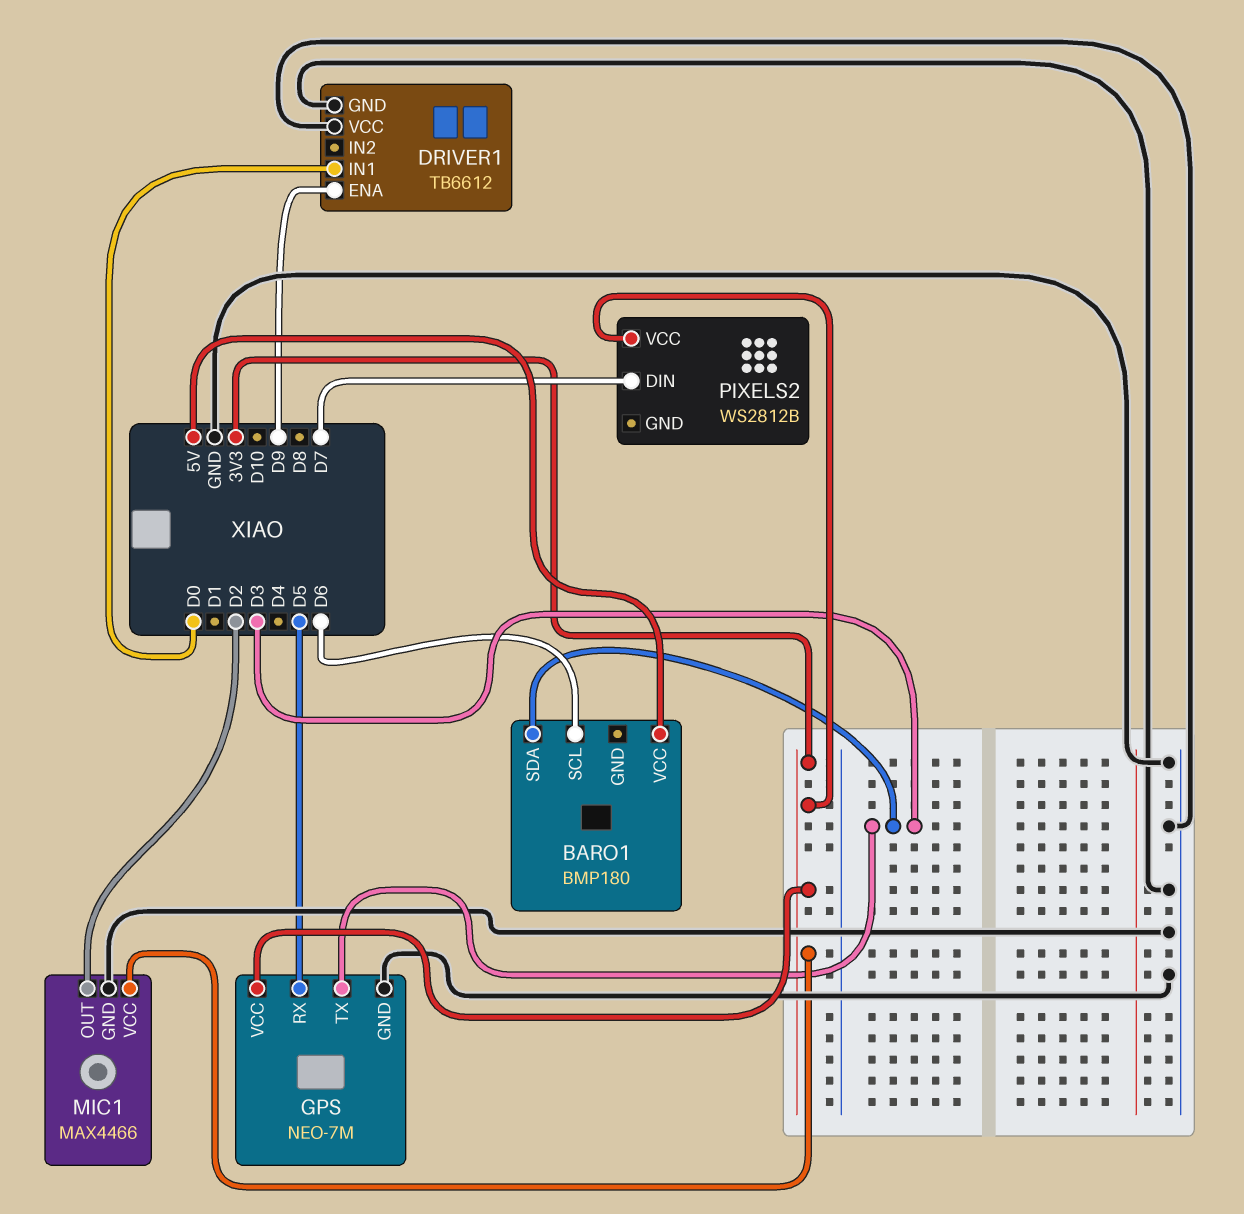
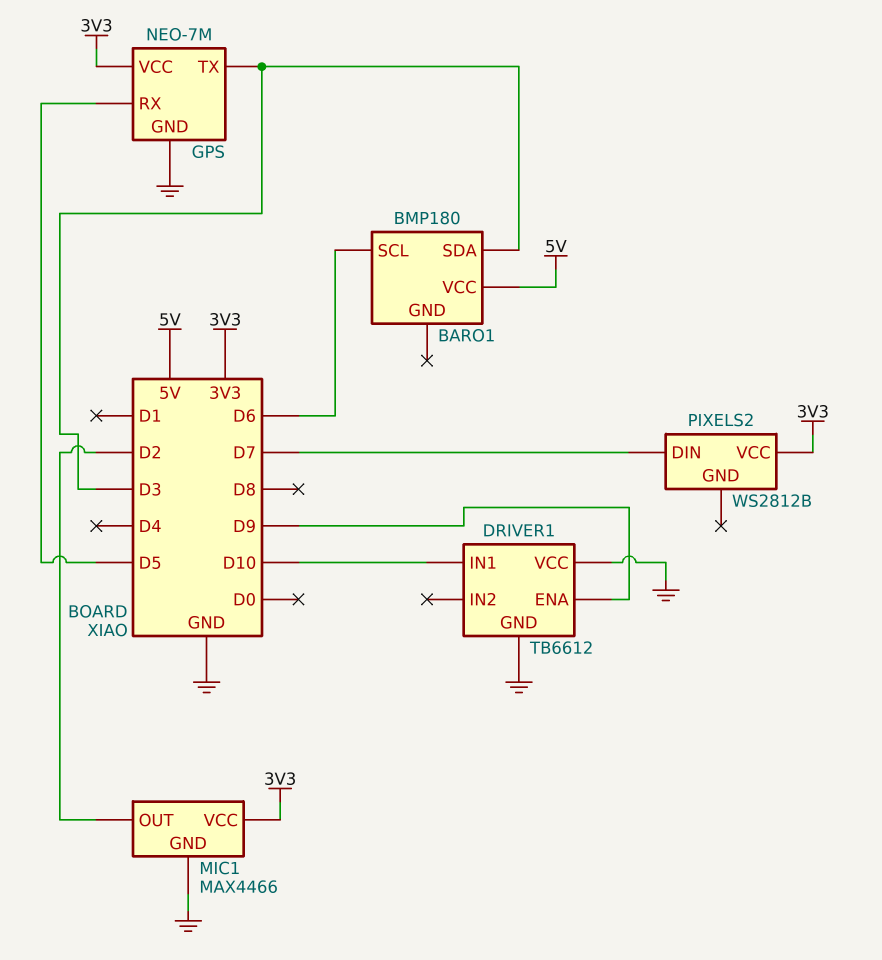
DRIVER1 pin IN1: D0 -> D10

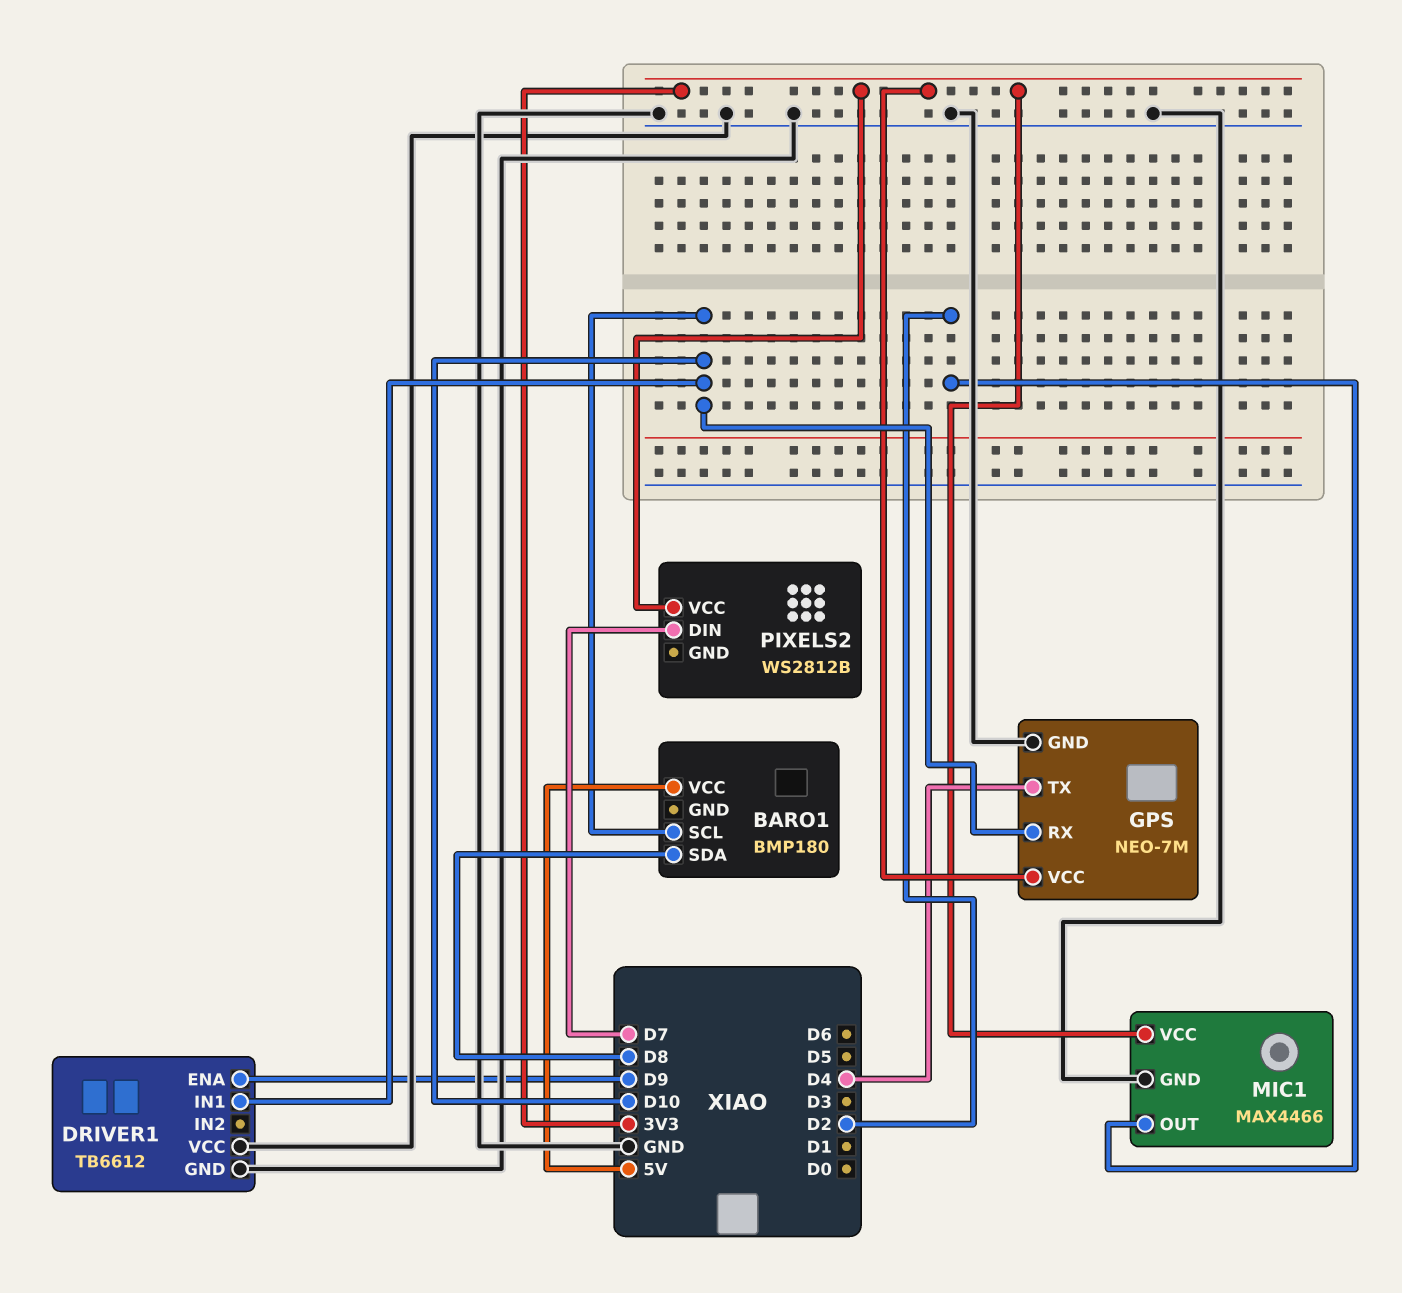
BARO1 pin SCL: D6 -> D10
BARO1 pin SDA: D3 -> D8
GPS pin RX: D5 -> D10
GPS pin TX: D3 -> D4

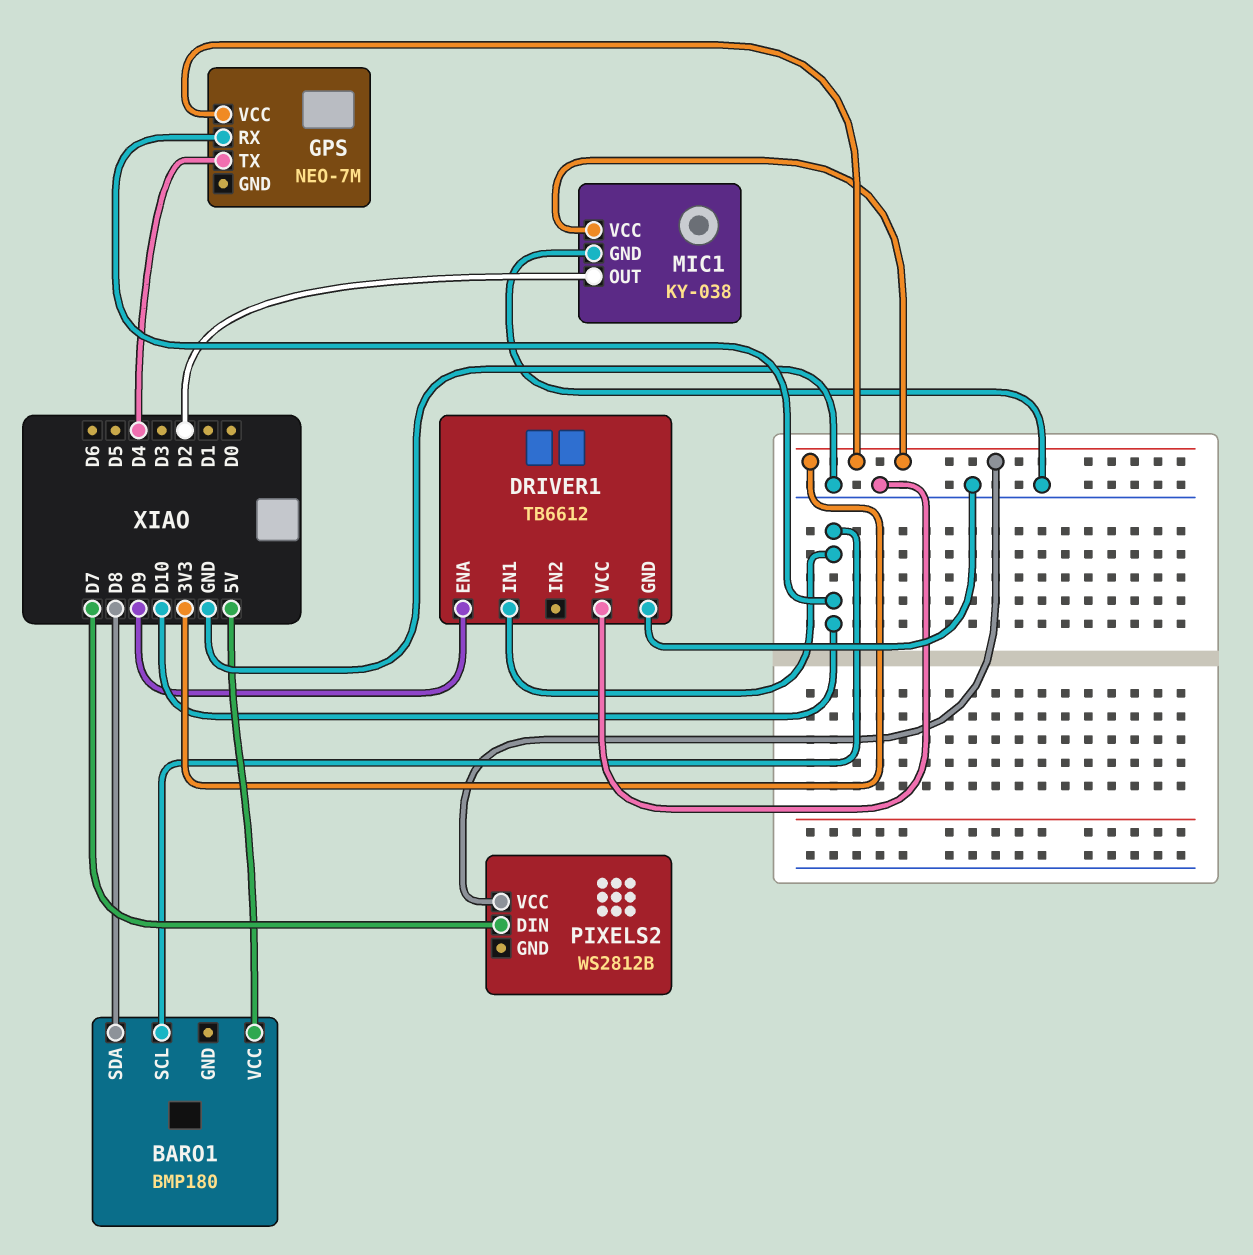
GPS pin GND: GND -> none
MIC1: MAX4466 -> KY-038

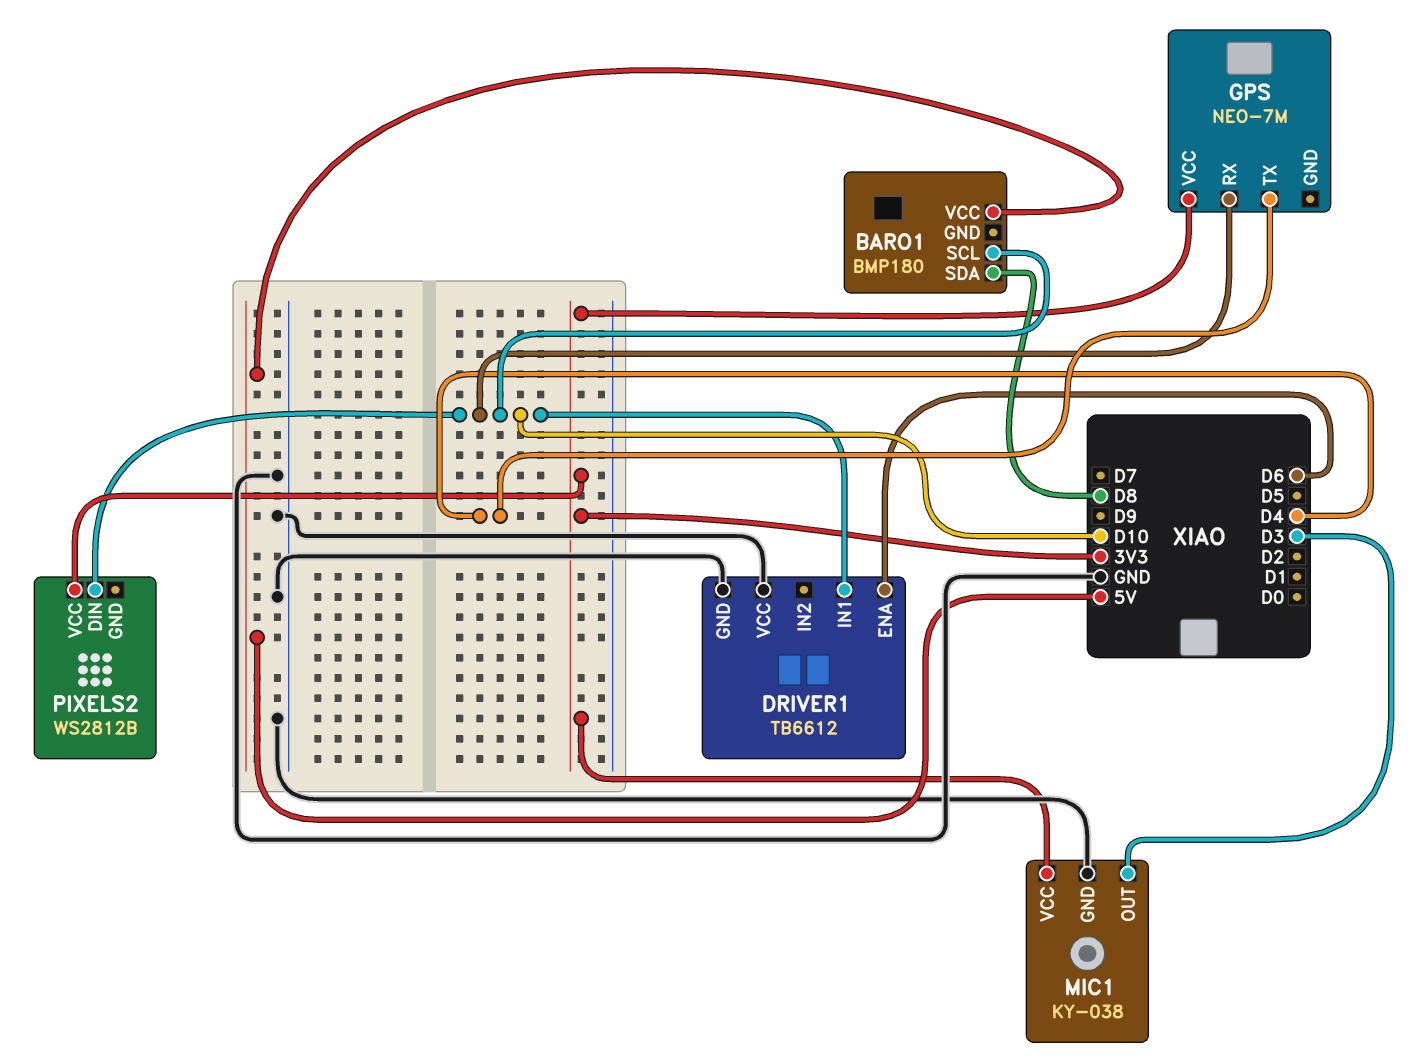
DRIVER1 pin ENA: D9 -> D6
MIC1 pin OUT: D2 -> D3
PIXELS2 pin DIN: D7 -> D10

